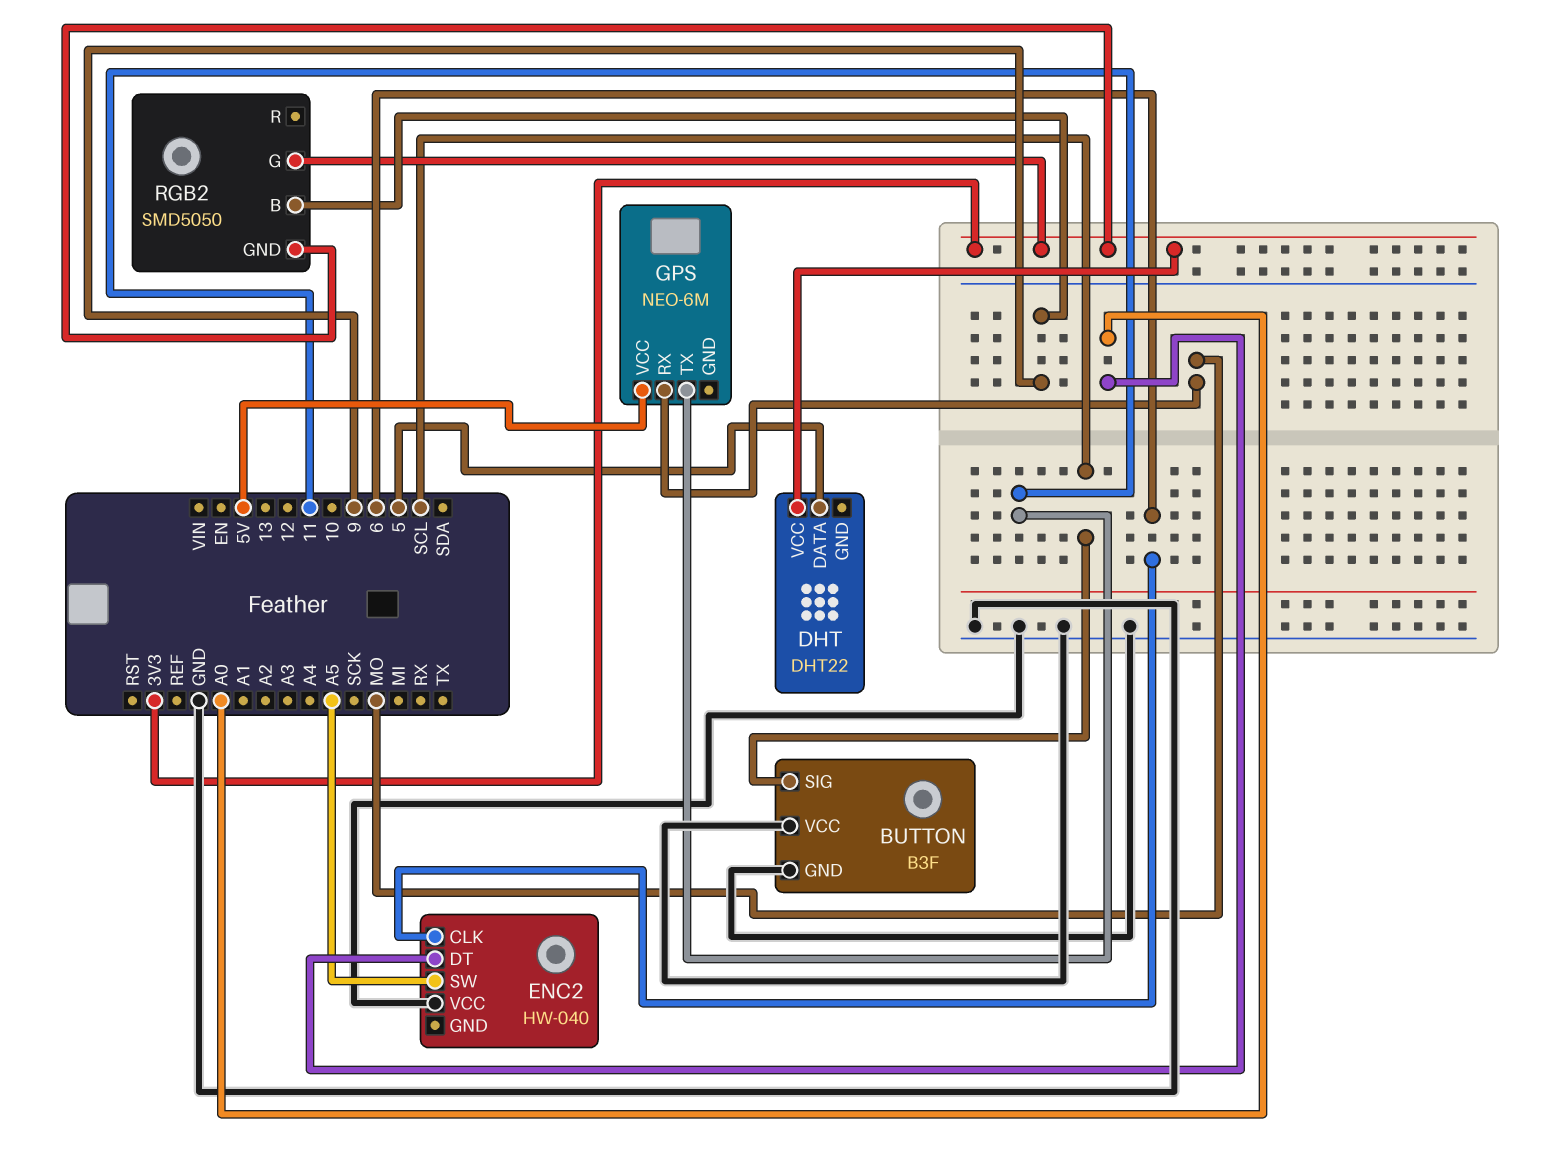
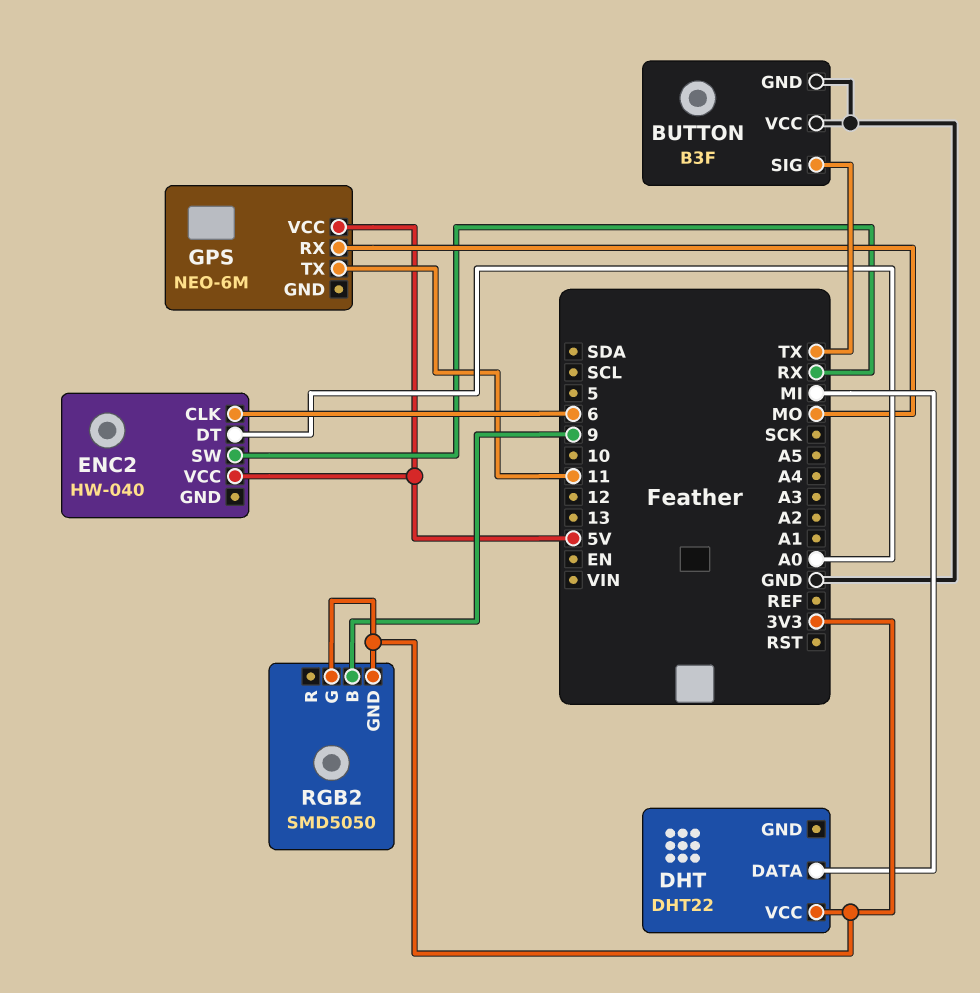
BUTTON pin SIG: SCL -> TX
DHT pin DATA: 5 -> MI
ENC2 pin SW: A5 -> RX
ENC2 pin VCC: GND -> 5V

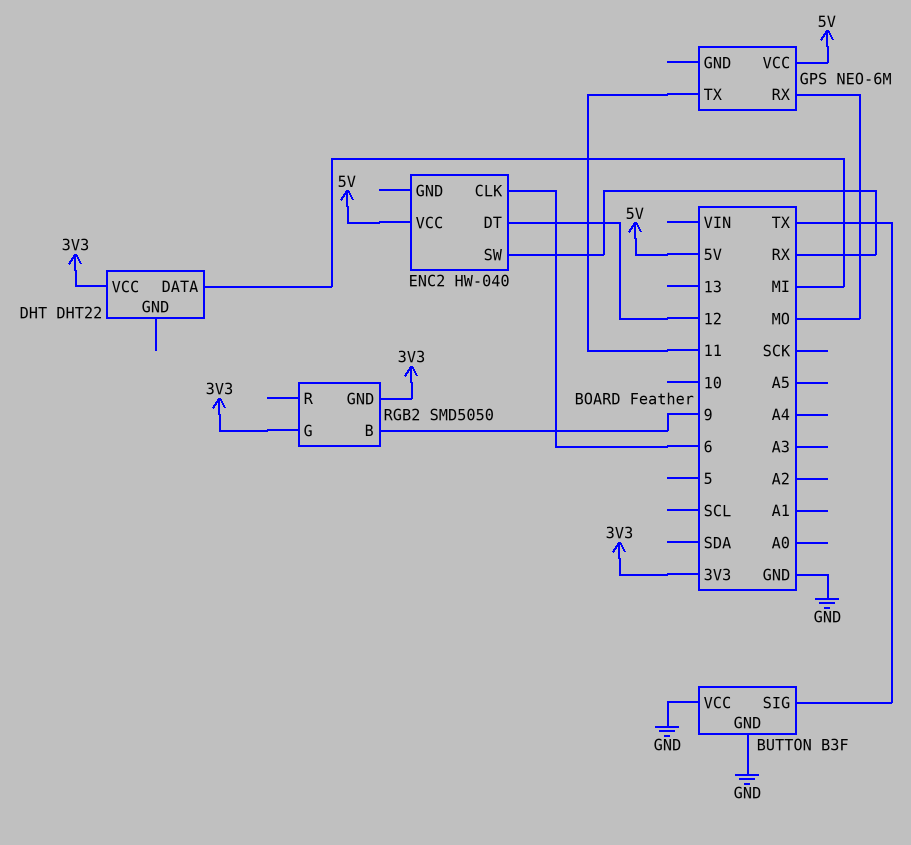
ENC2 pin DT: A0 -> 12

